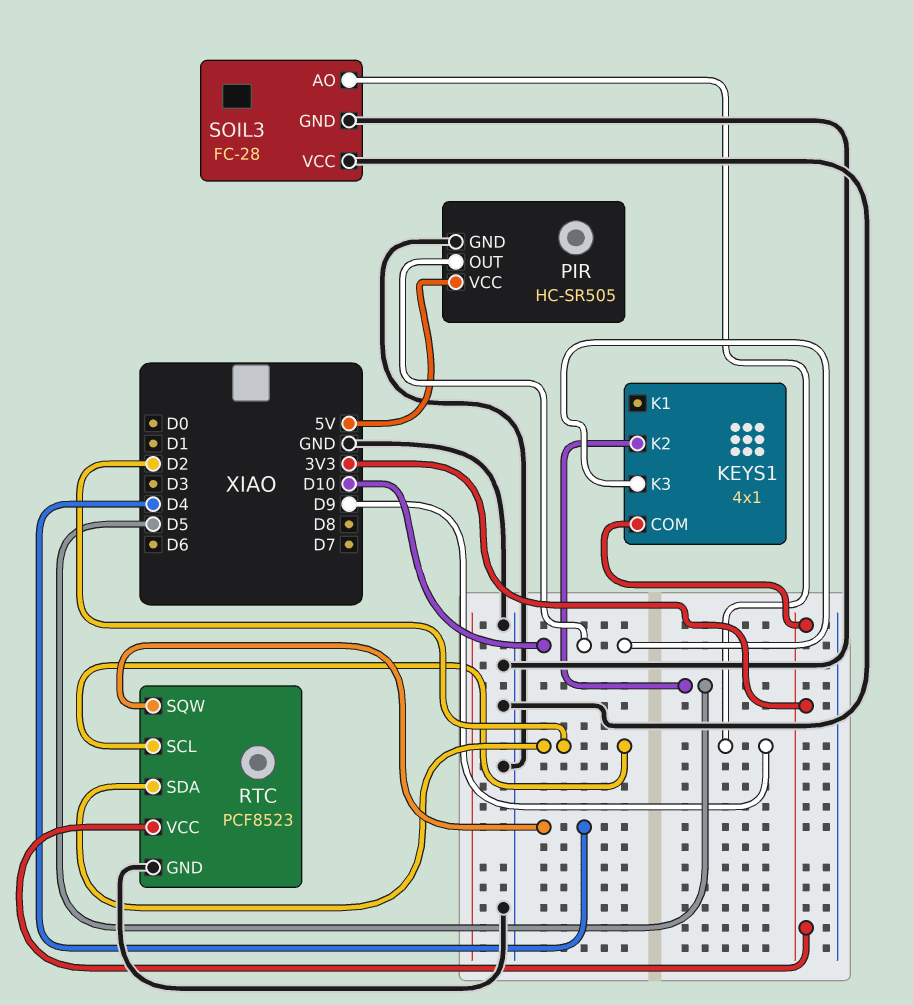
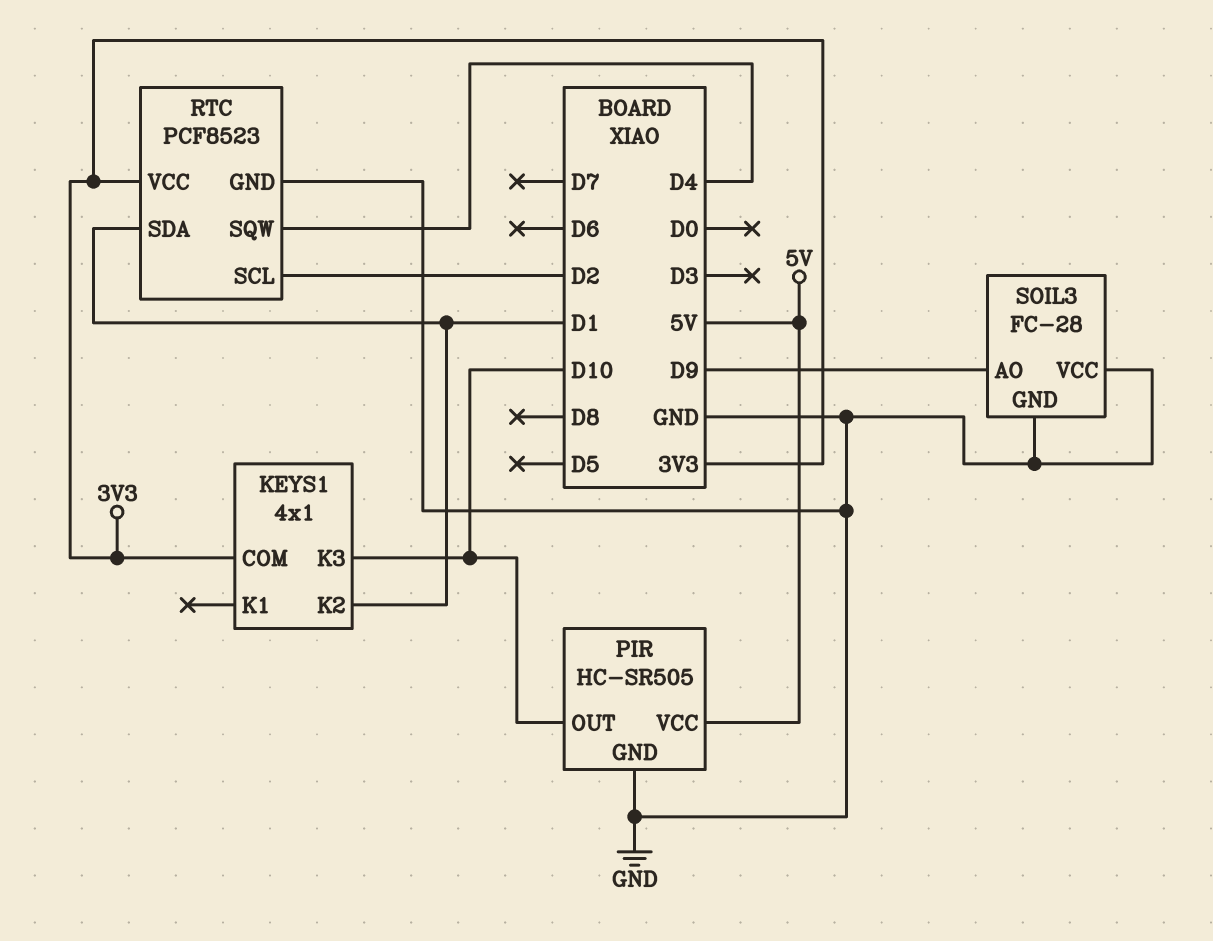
KEYS1 pin K2: D5 -> D1
RTC pin SDA: D2 -> D1

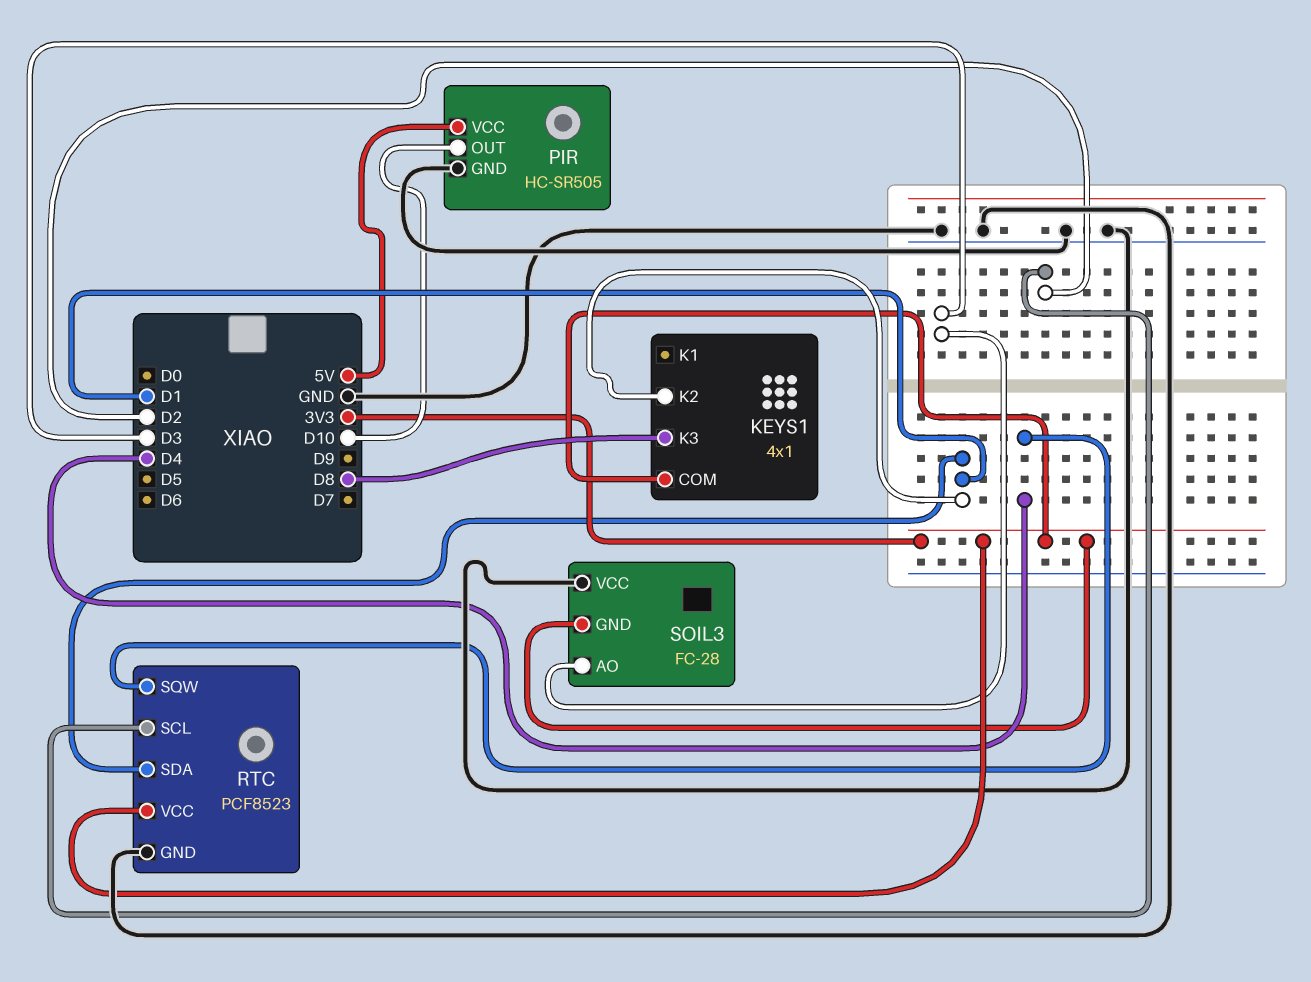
KEYS1 pin K3: D10 -> D8
SOIL3 pin AO: D9 -> D3
SOIL3 pin GND: GND -> 3V3

